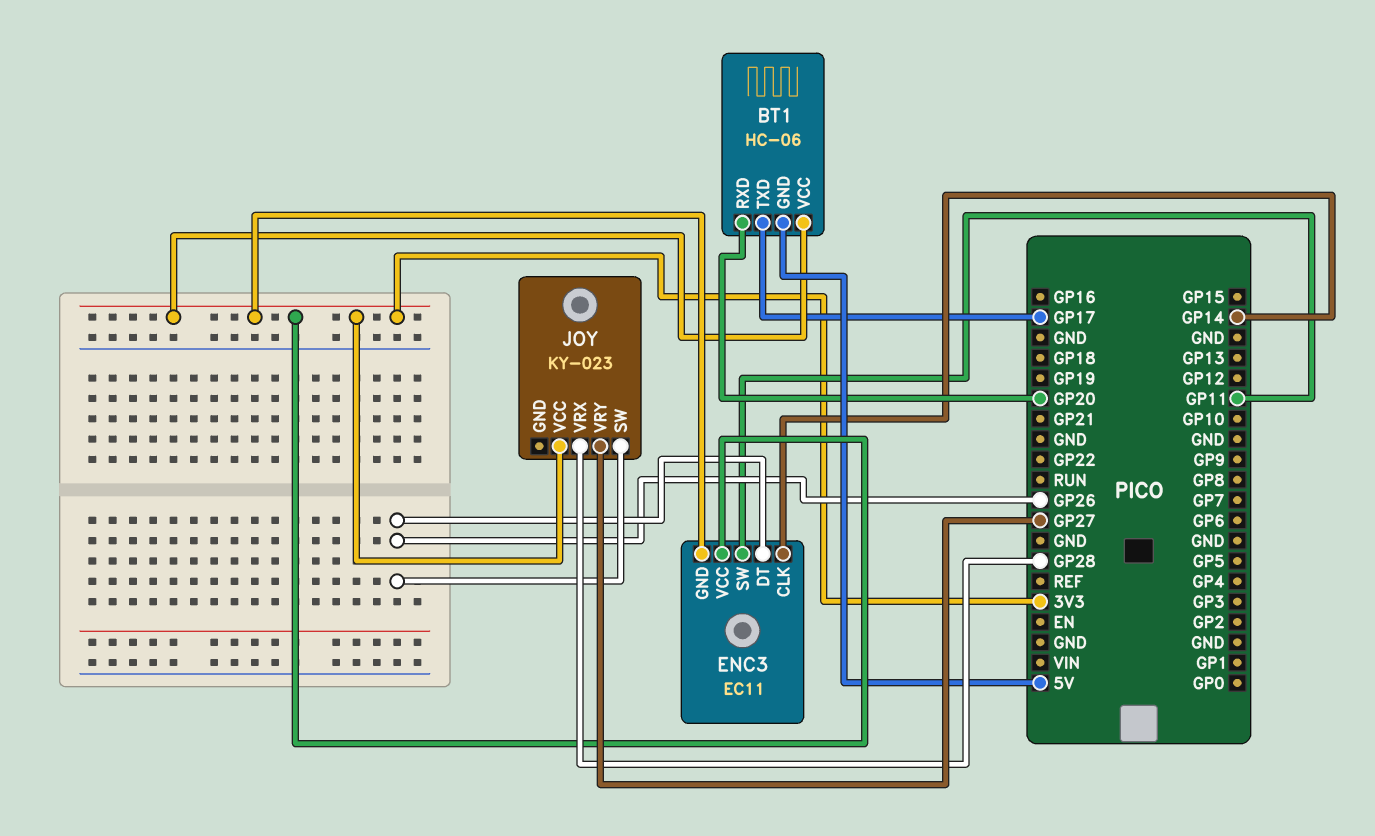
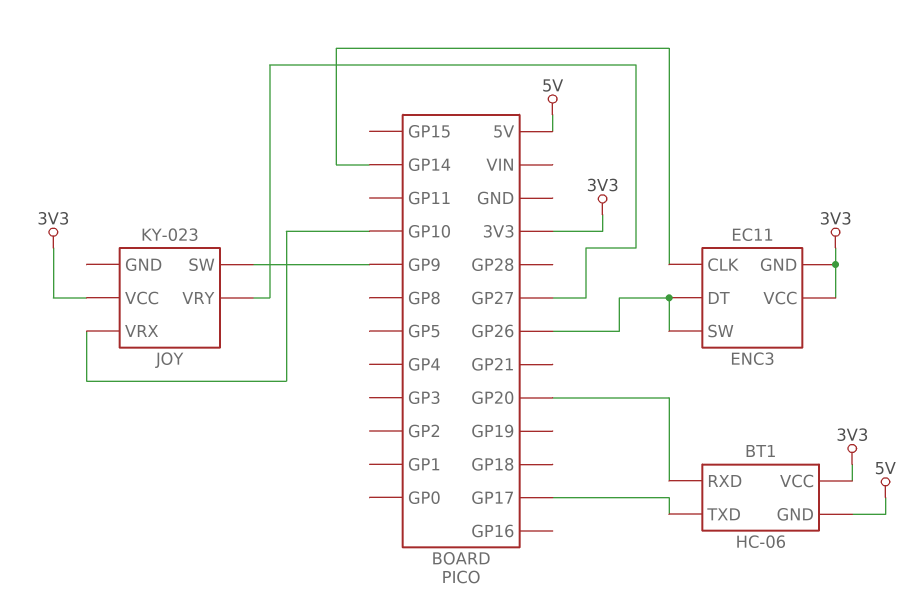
ENC3 pin SW: GP11 -> GP26
JOY pin SW: GP26 -> GP9
JOY pin VRX: GP28 -> GP10

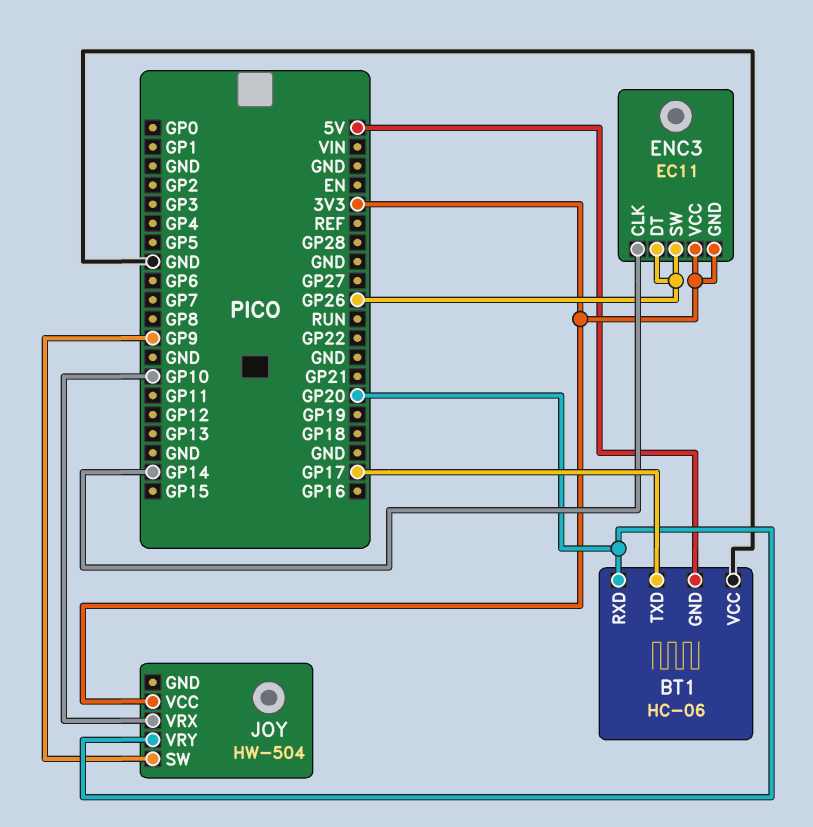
BT1 pin VCC: 3V3 -> GND
JOY: KY-023 -> HW-504
JOY pin VRY: GP27 -> GP20

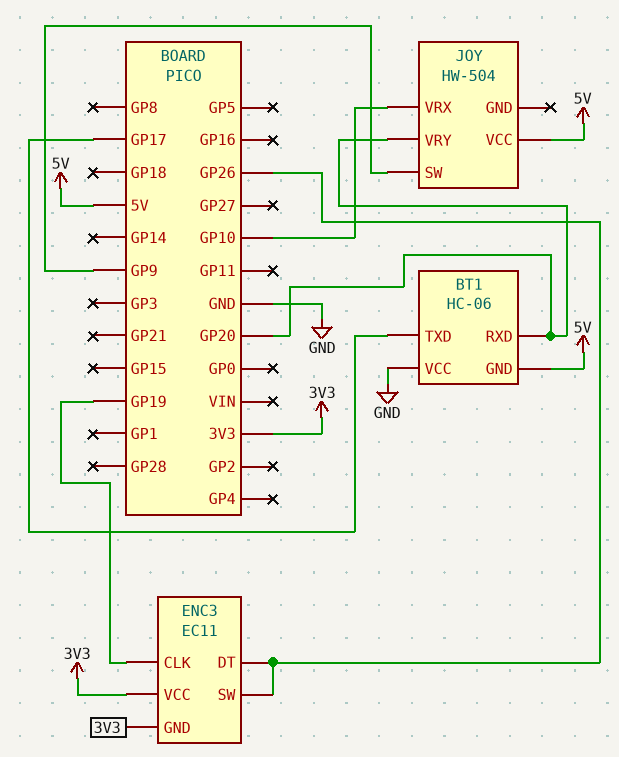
ENC3 pin CLK: GP14 -> GP19
JOY pin VCC: 3V3 -> 5V

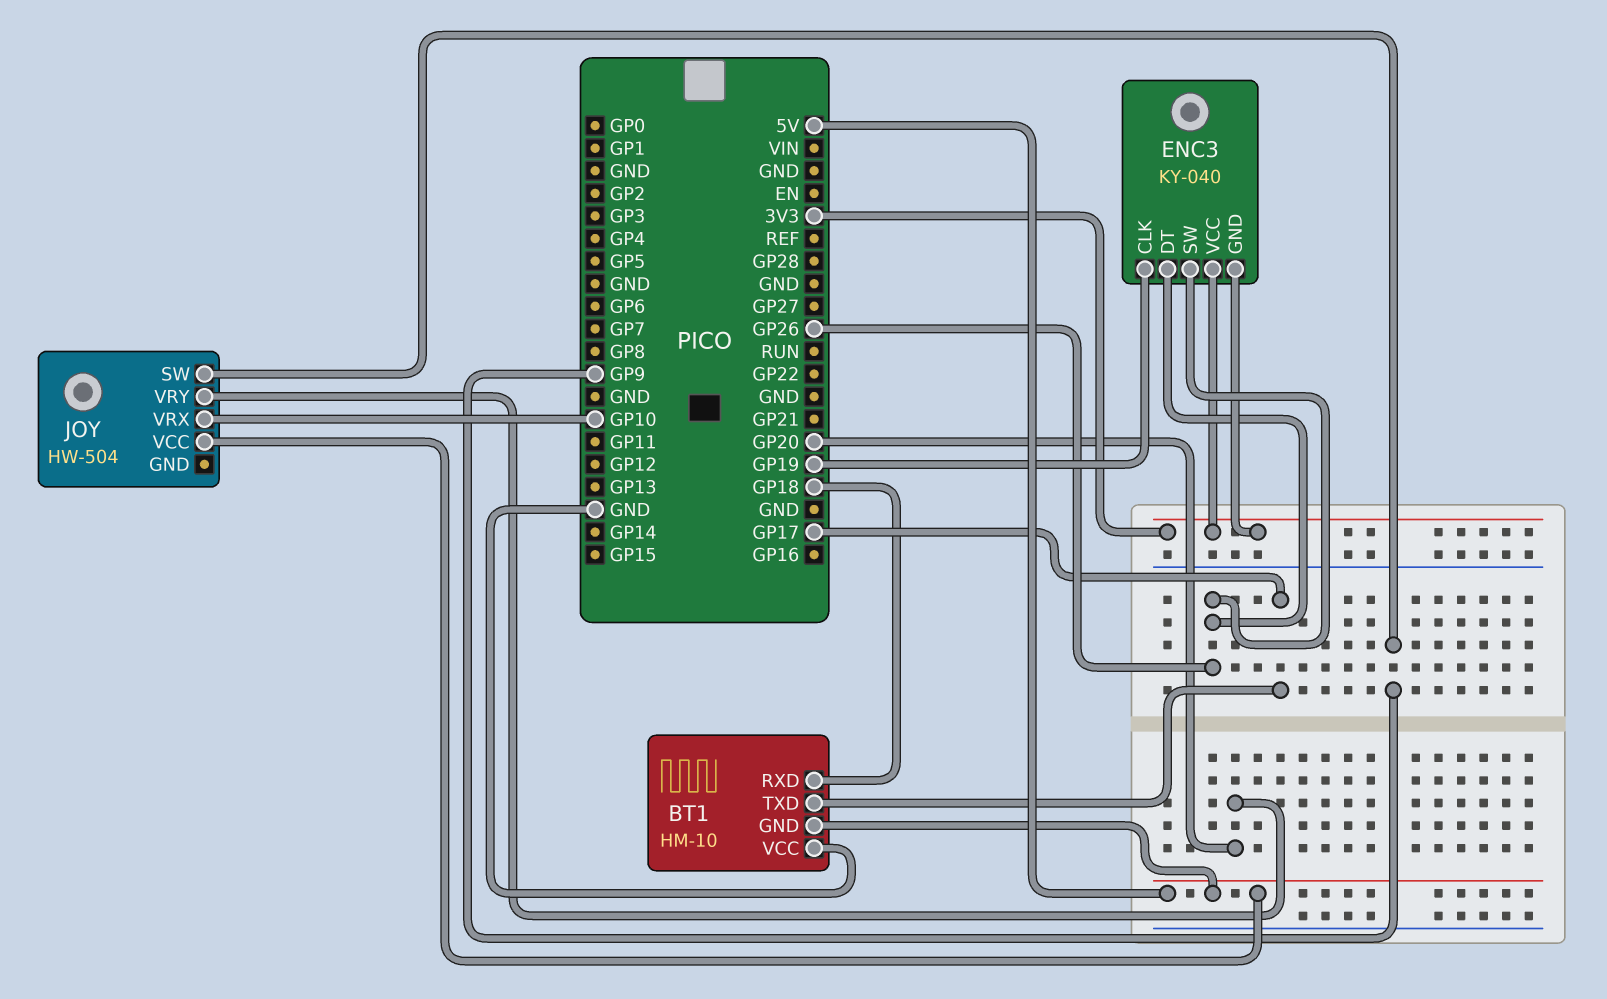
BT1: HC-06 -> HM-10
BT1 pin RXD: GP20 -> GP18
ENC3: EC11 -> KY-040

